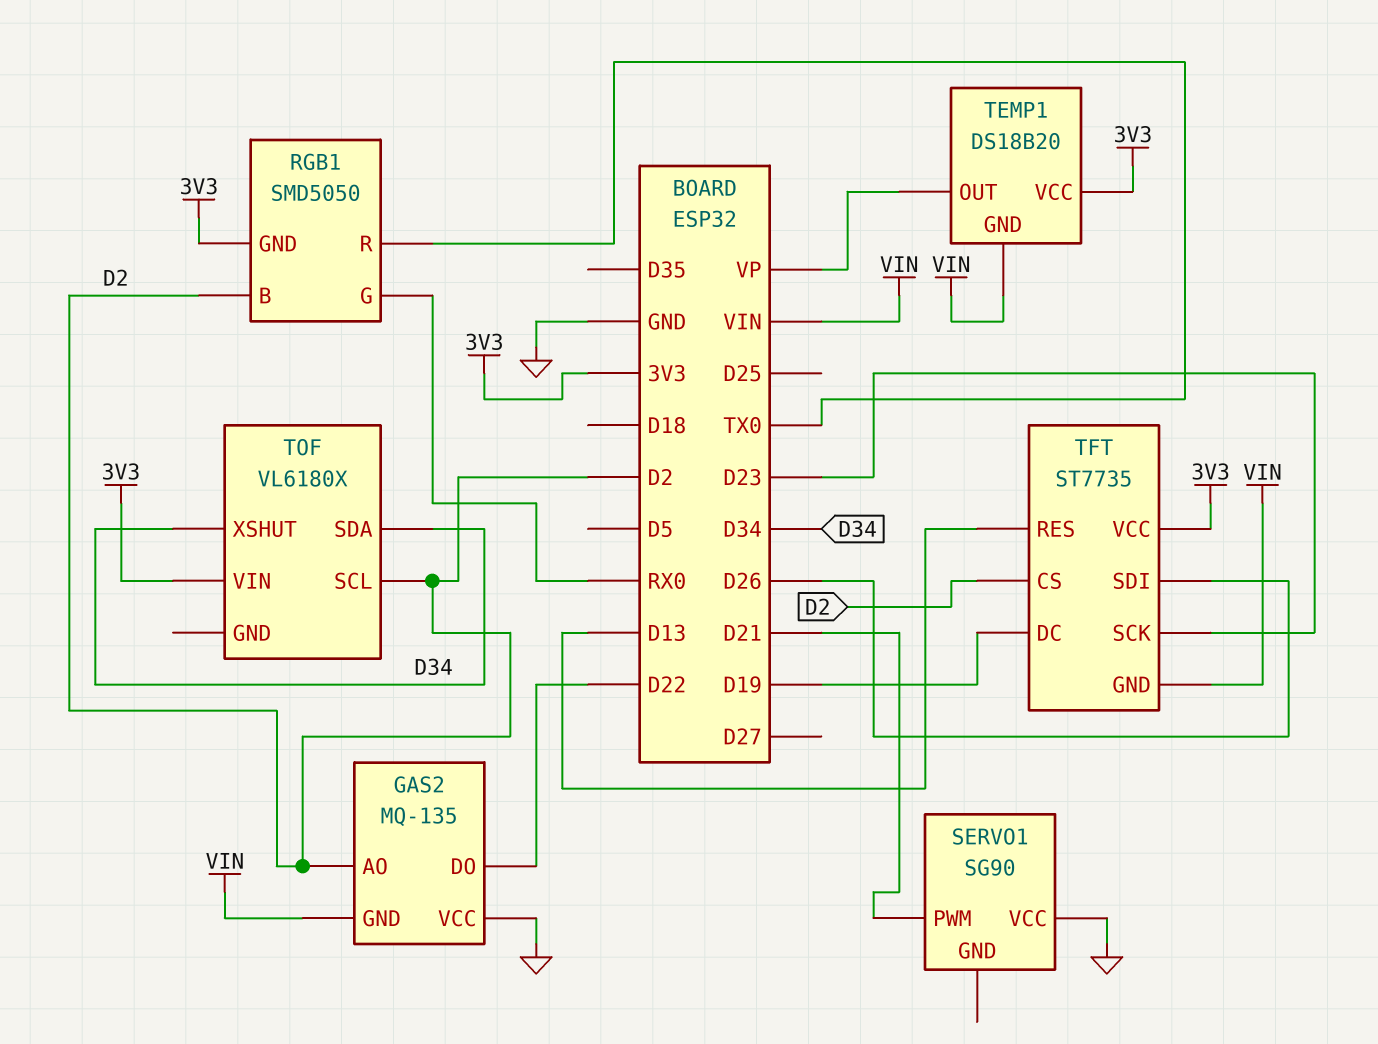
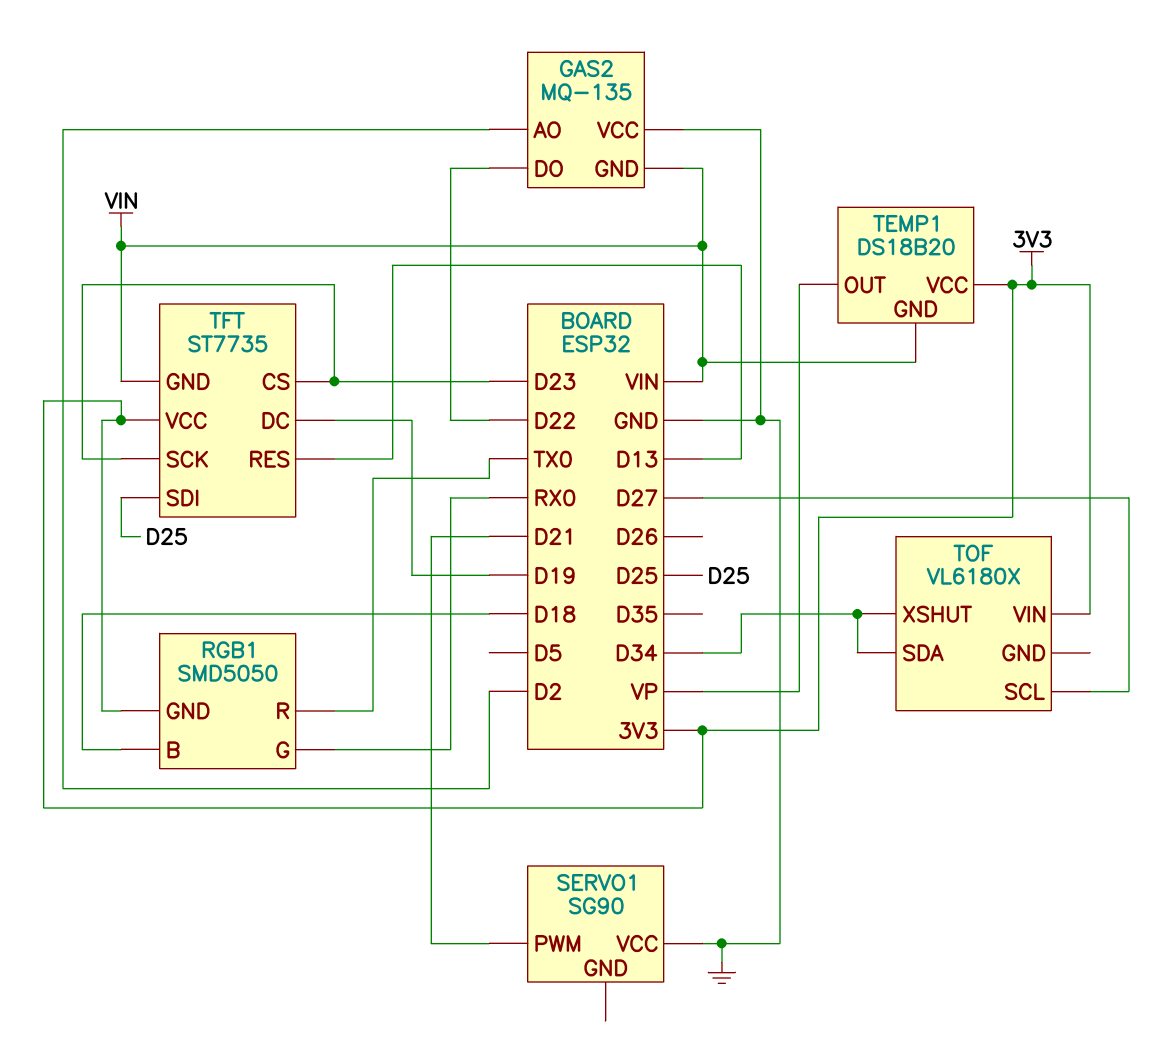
RGB1 pin B: D2 -> D18
TFT pin CS: D2 -> D23
TFT pin SDI: D26 -> D25
TOF pin SCL: D2 -> D27

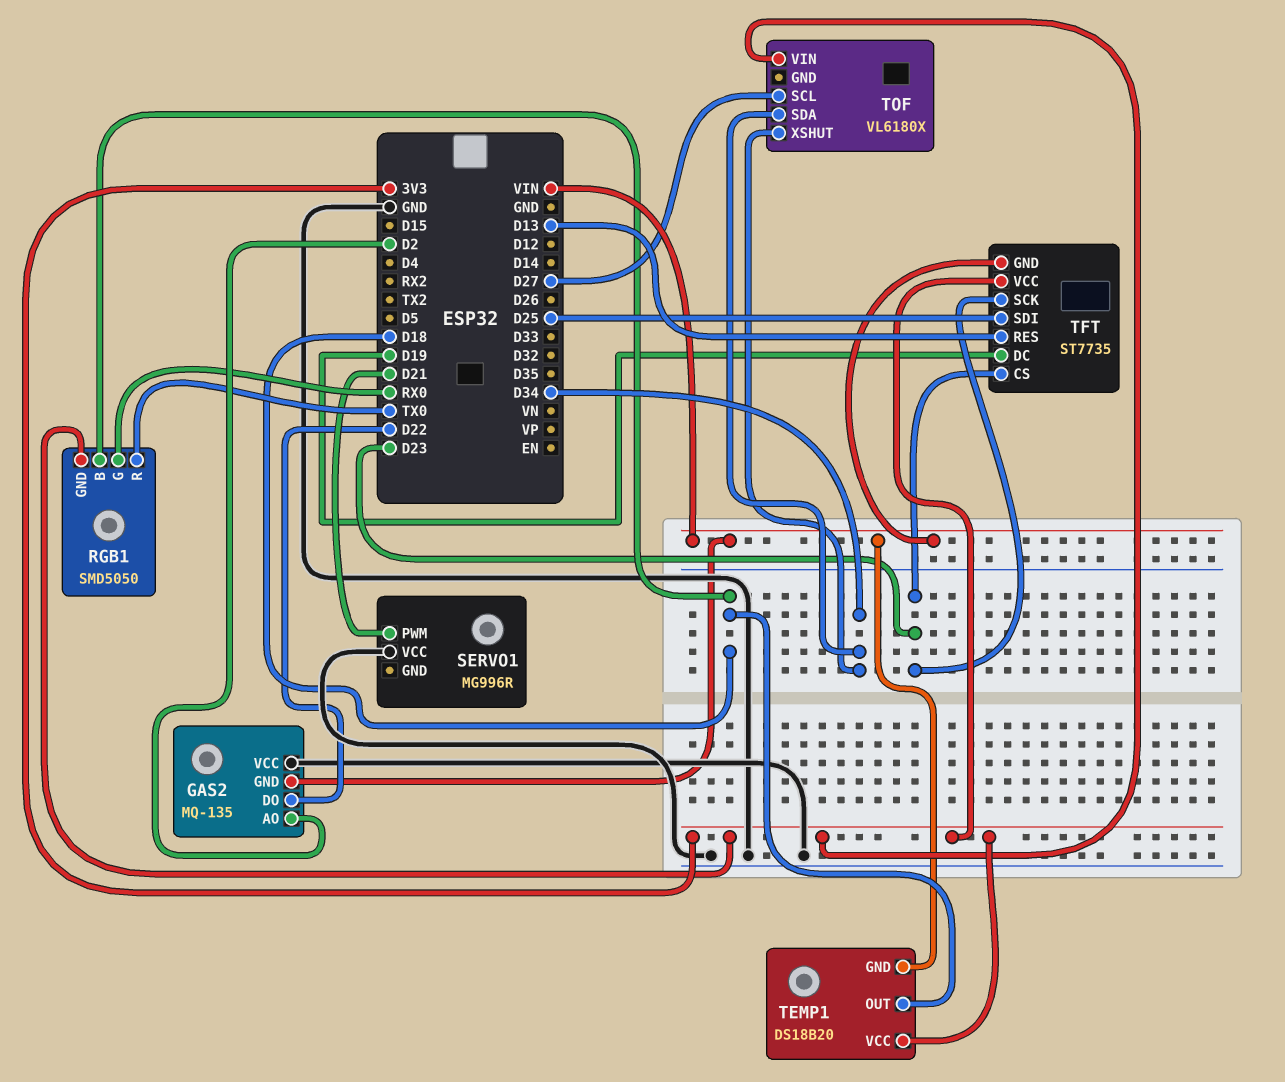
SERVO1: SG90 -> MG996R
TEMP1 pin OUT: VP -> D18

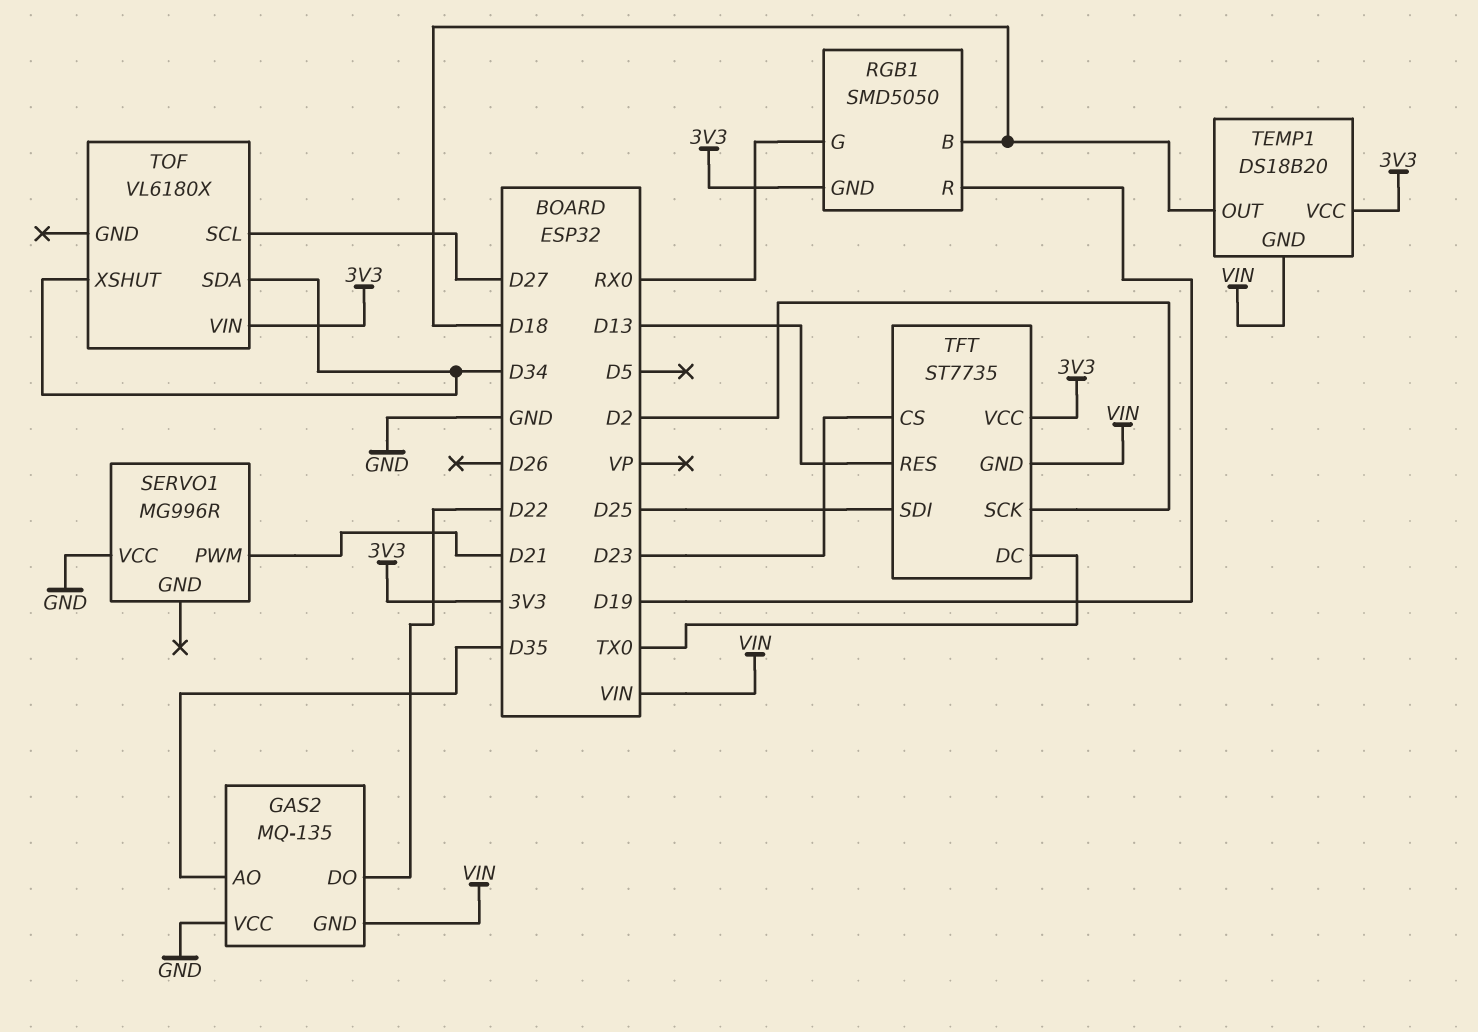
GAS2 pin AO: D2 -> D35
RGB1 pin R: TX0 -> D19
TFT pin DC: D19 -> TX0
TFT pin SCK: D23 -> D2

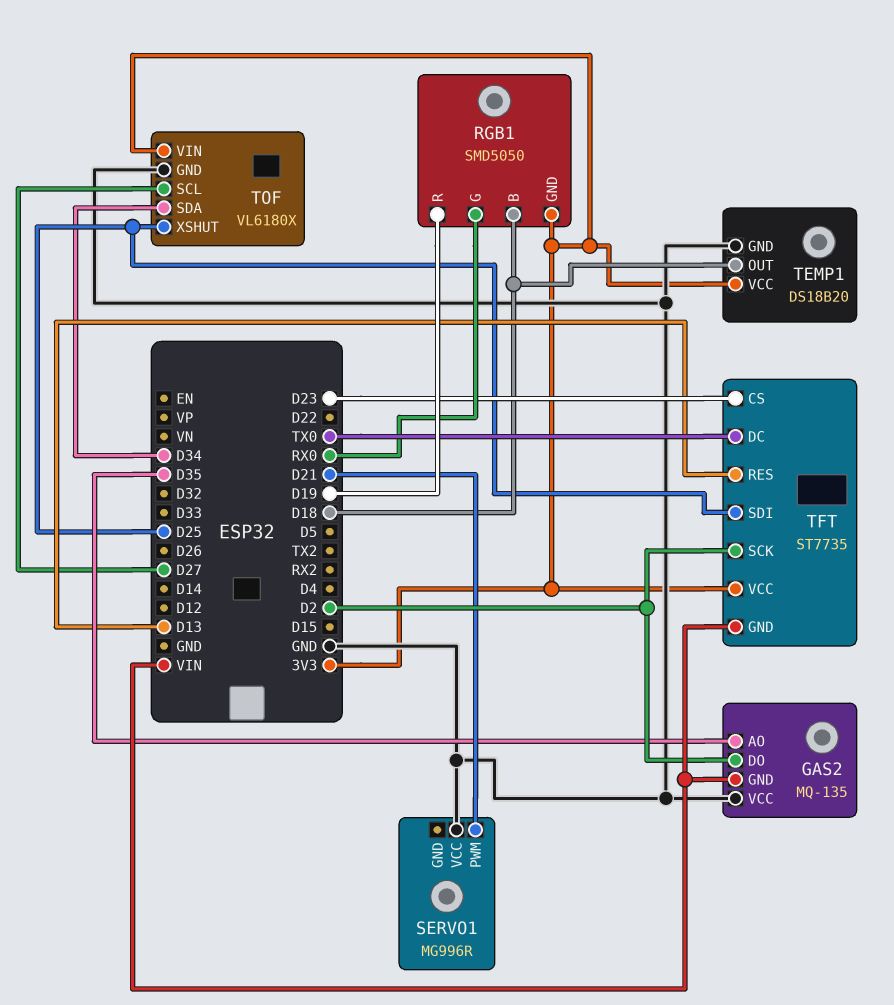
GAS2 pin DO: D22 -> D2
TEMP1 pin GND: VIN -> GND
TOF pin GND: none -> GND
TOF pin XSHUT: D34 -> D25

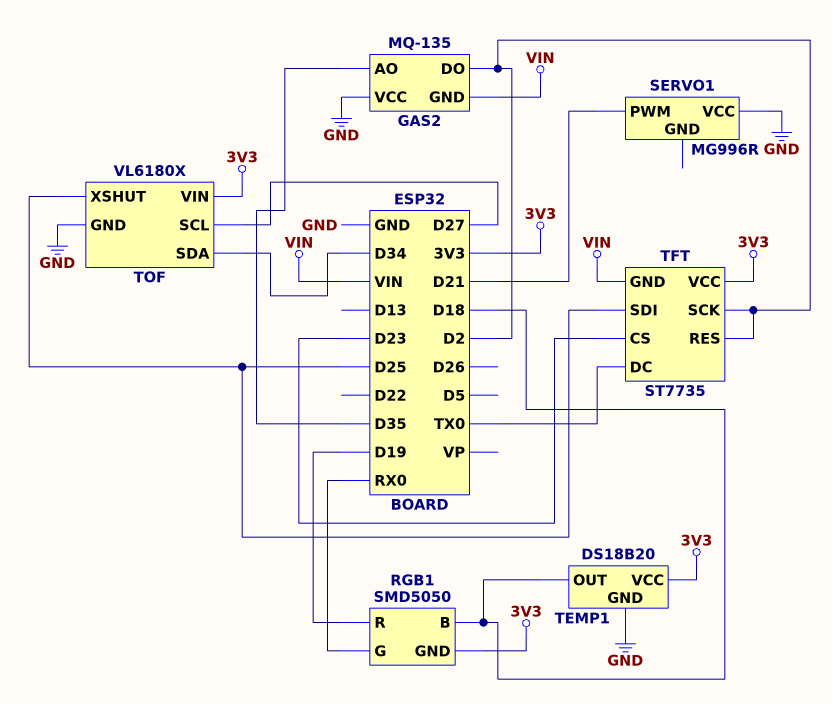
TFT pin RES: D13 -> D2

